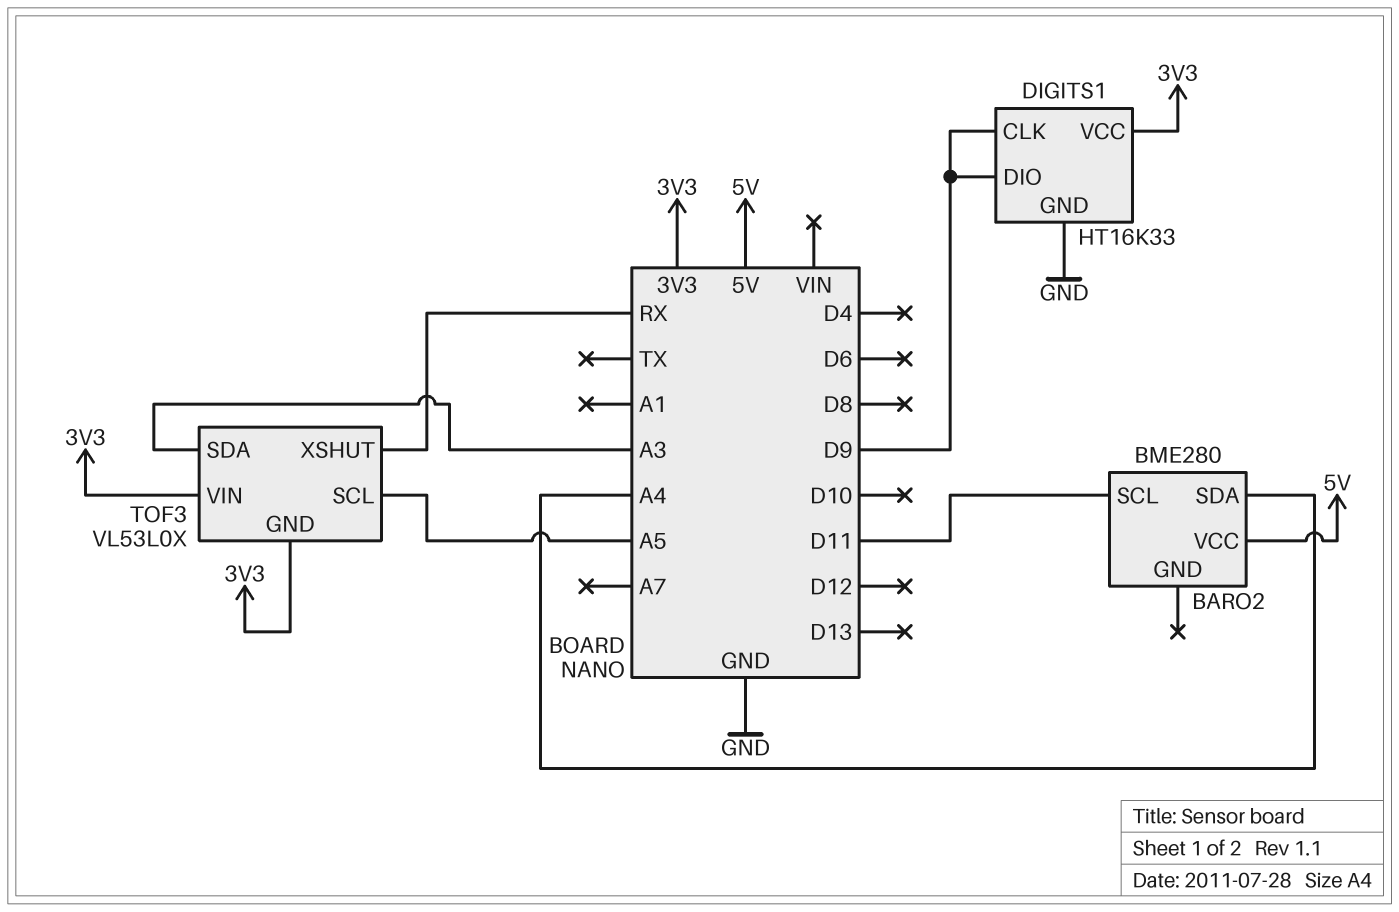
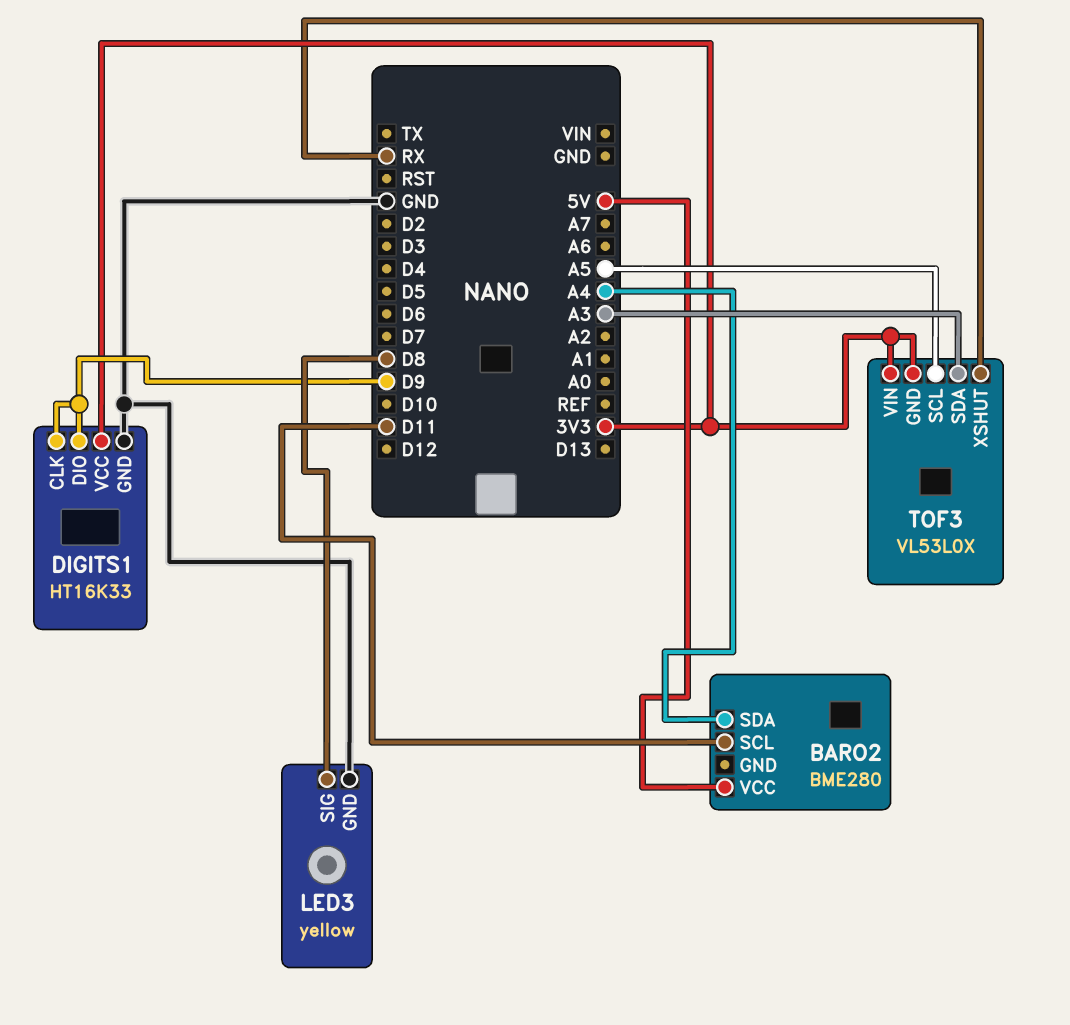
LED3: none -> yellow
LED3 pin GND: none -> GND
LED3 pin SIG: none -> D8

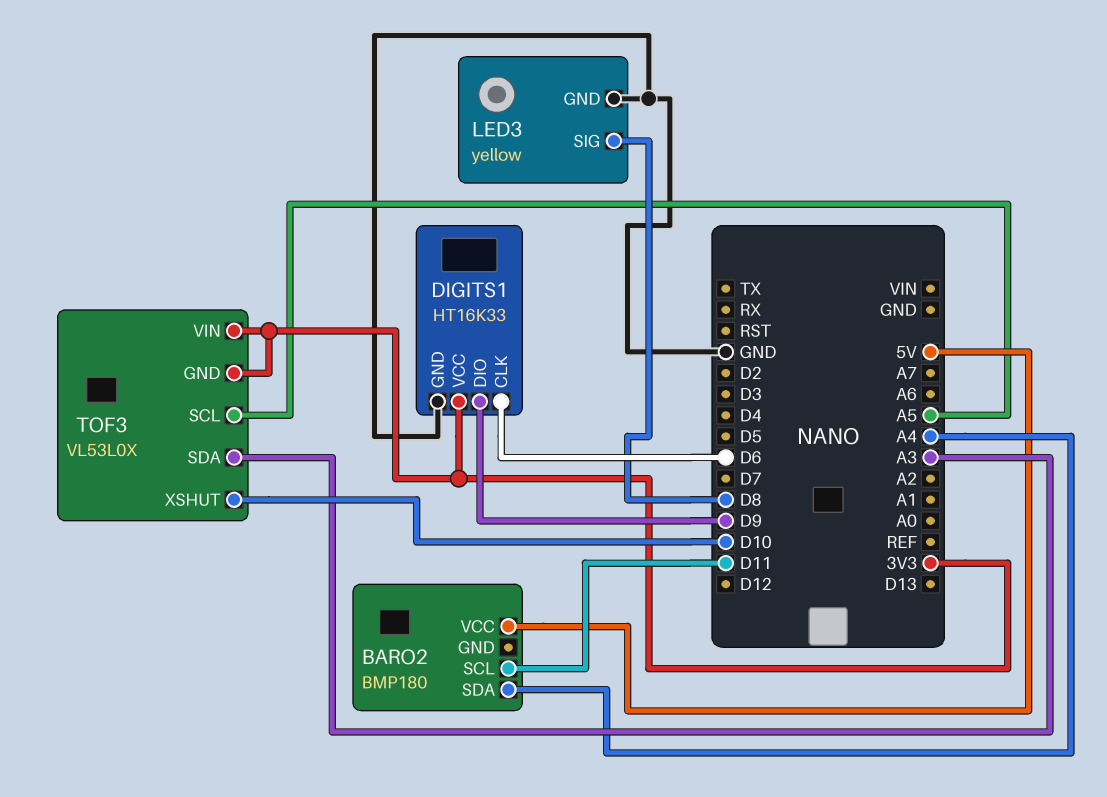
BARO2: BME280 -> BMP180
DIGITS1 pin CLK: D9 -> D6
TOF3 pin XSHUT: RX -> D10

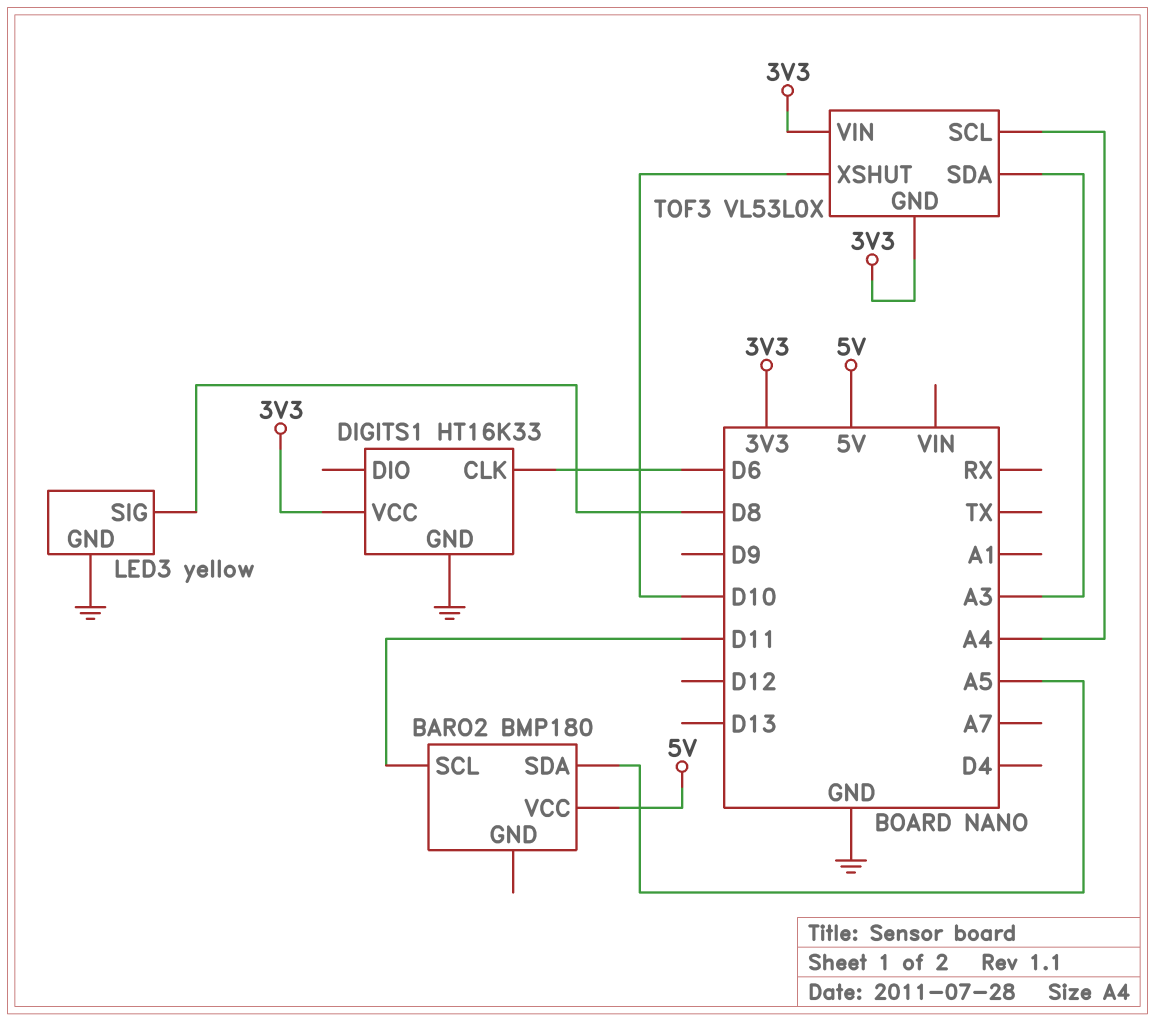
BARO2 pin SDA: A4 -> A5
DIGITS1 pin DIO: D9 -> none
TOF3 pin SCL: A5 -> A4

